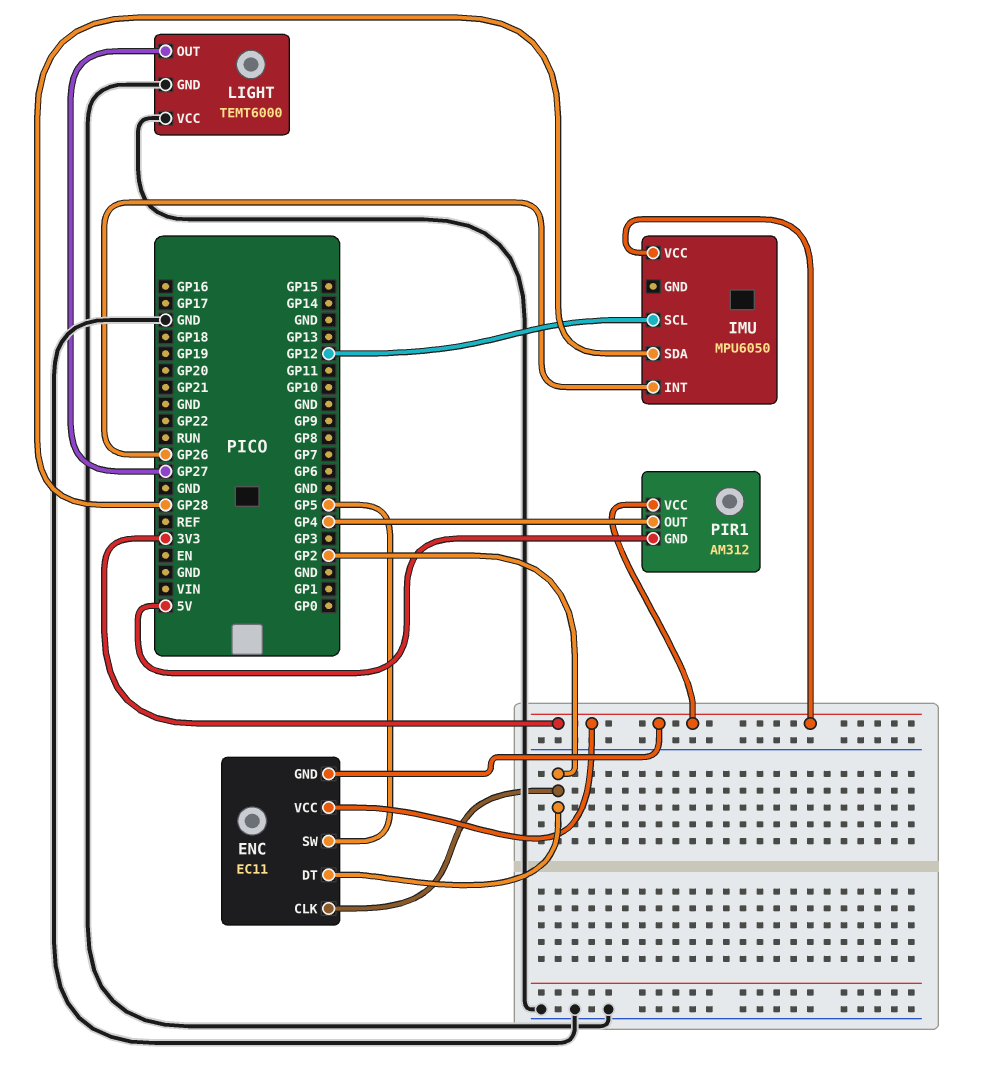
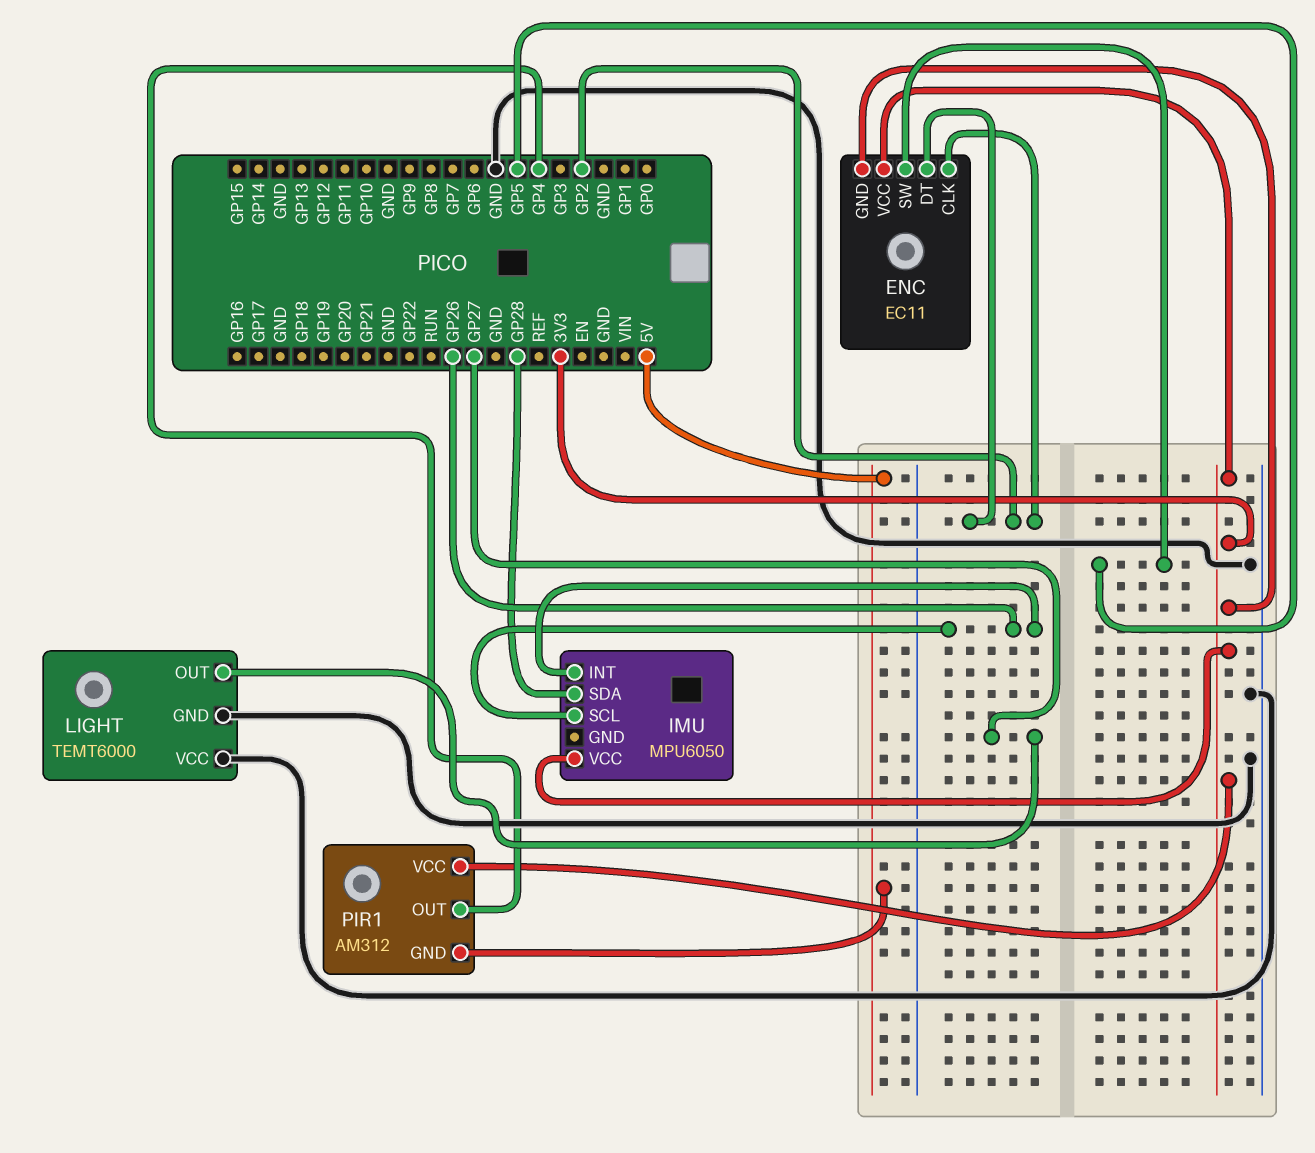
IMU pin SCL: GP12 -> GP26

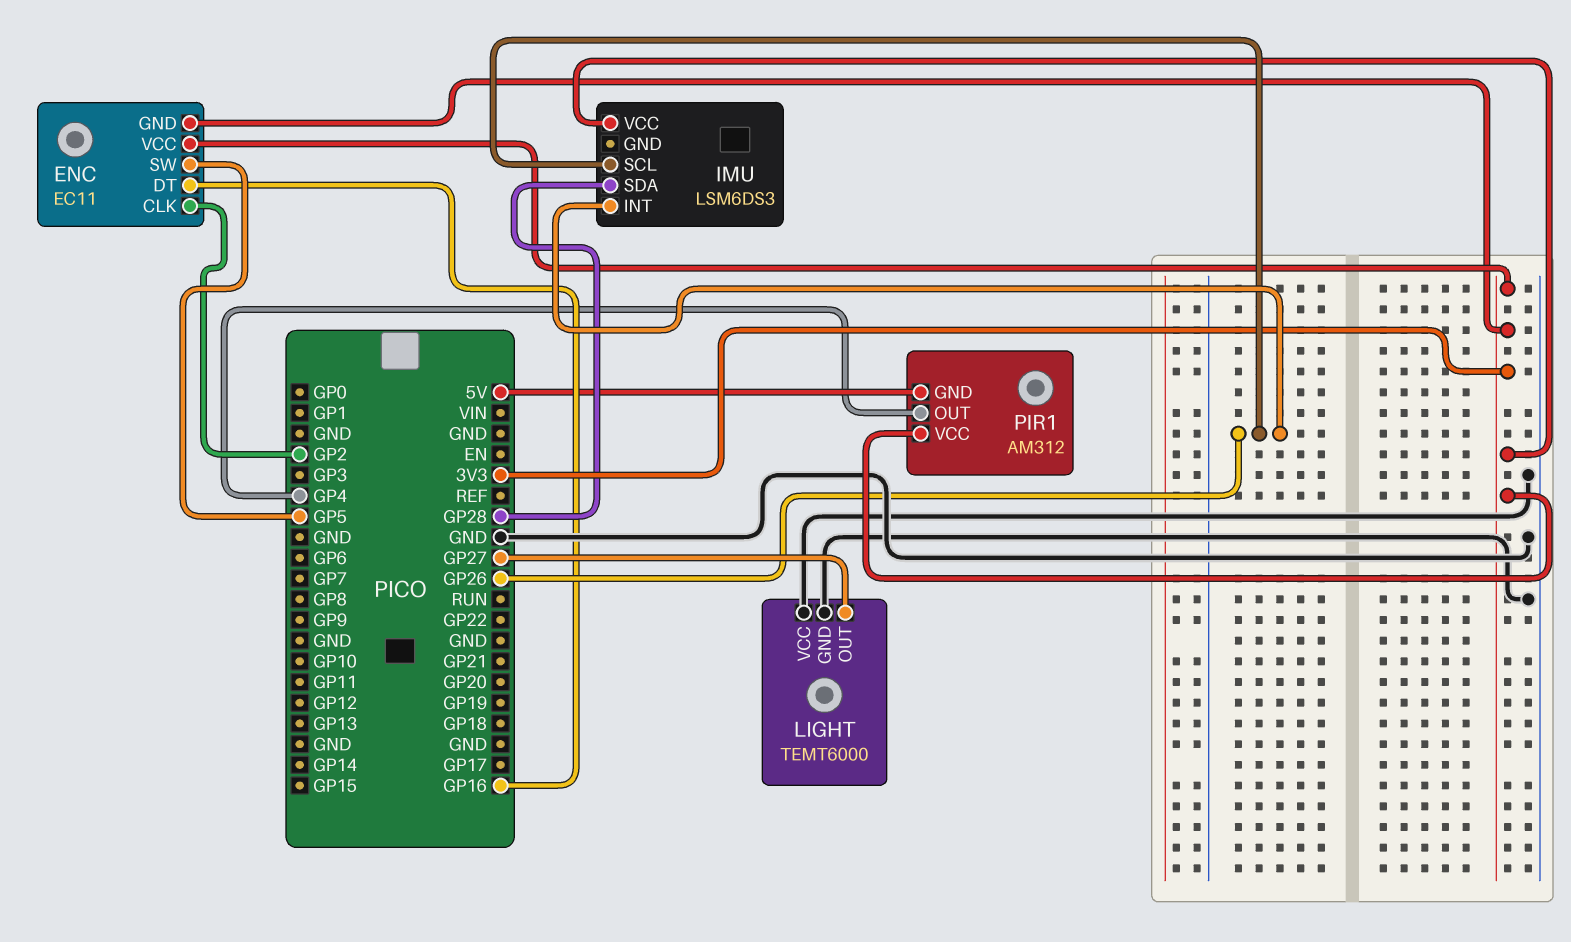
ENC pin DT: GP2 -> GP16
IMU: MPU6050 -> LSM6DS3

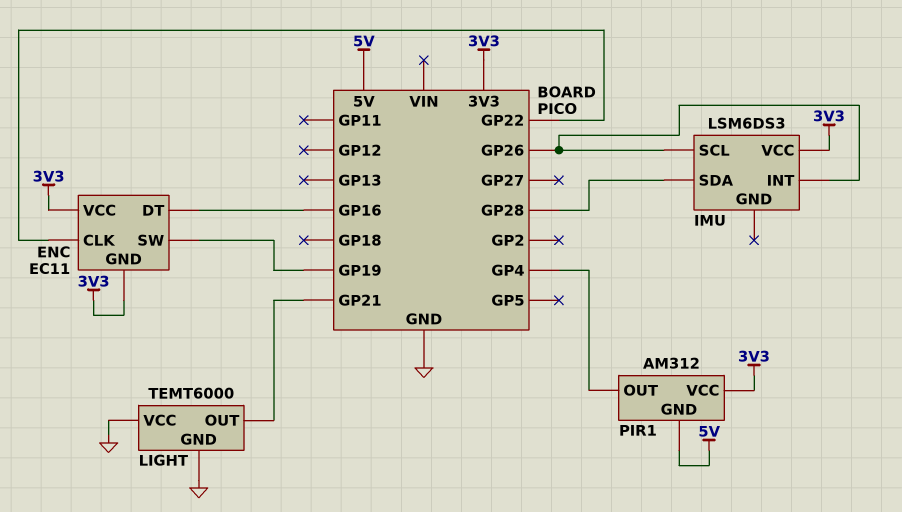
ENC pin CLK: GP2 -> GP22
ENC pin SW: GP5 -> GP19
LIGHT pin OUT: GP27 -> GP21

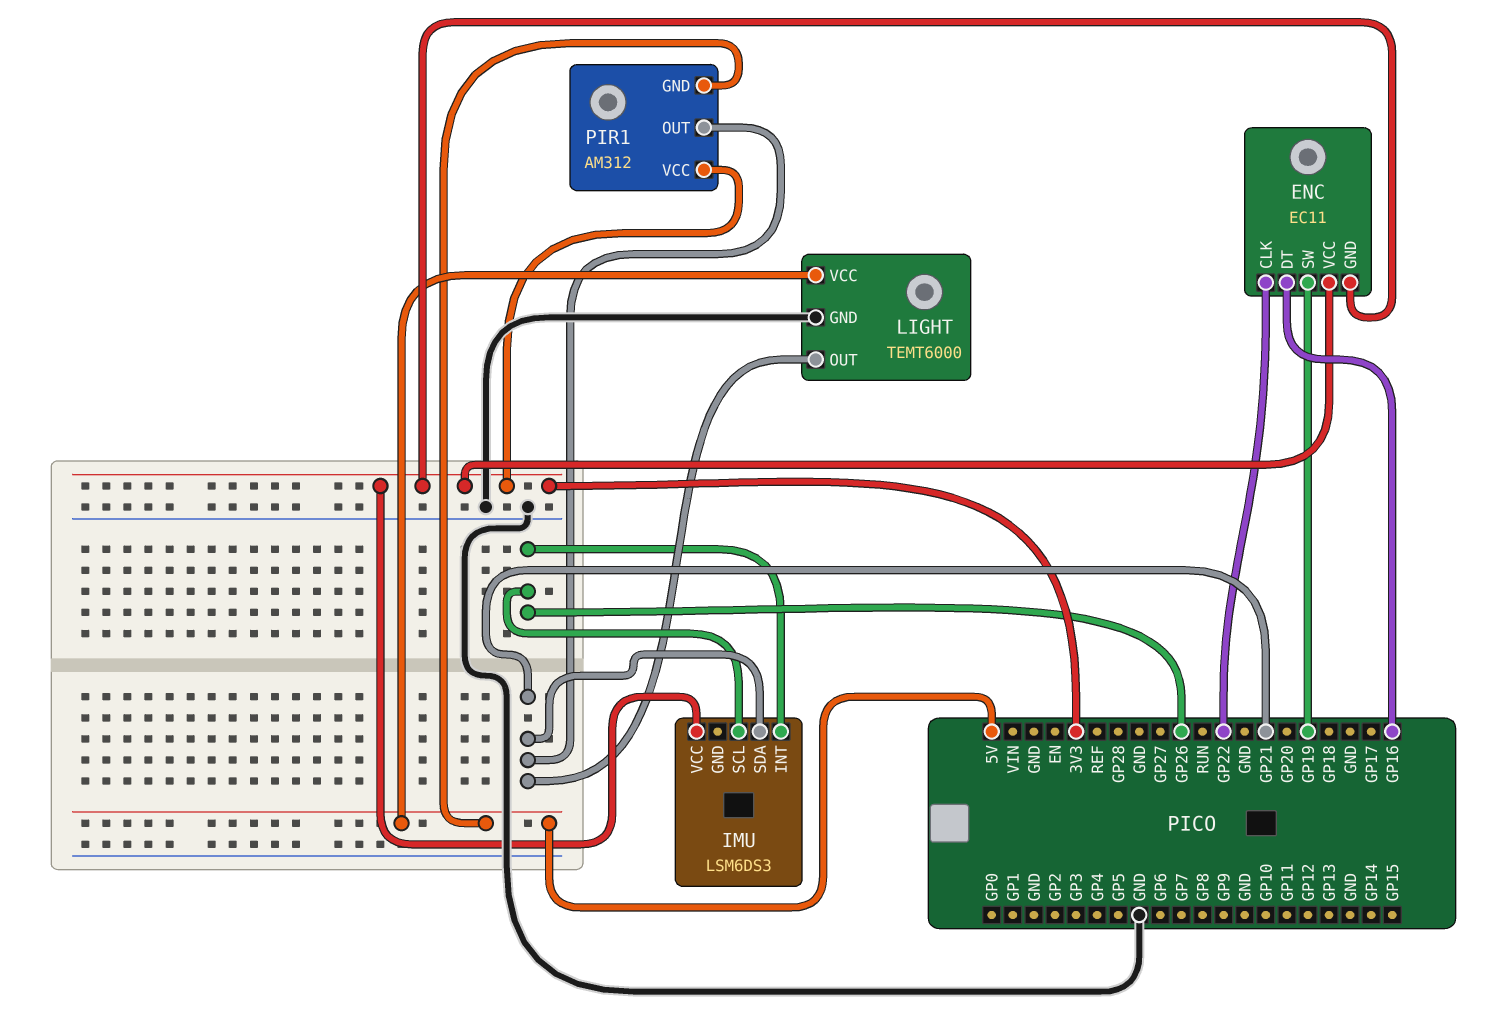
IMU pin SDA: GP28 -> GP21
LIGHT pin VCC: GND -> 5V
PIR1 pin OUT: GP4 -> GP21

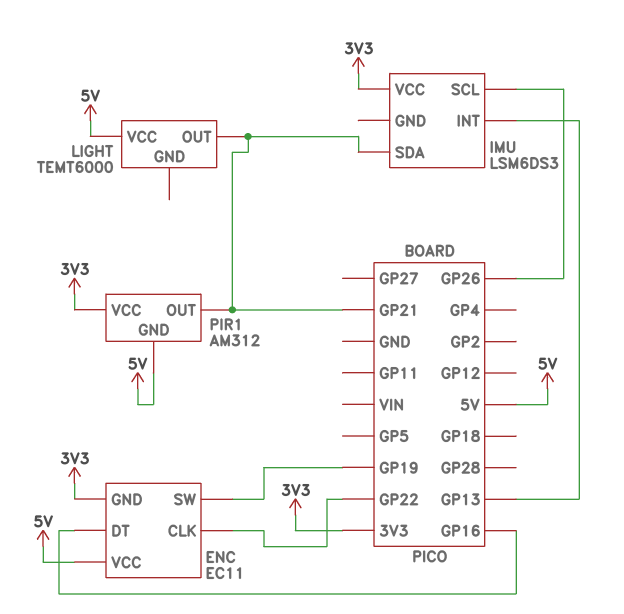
ENC pin VCC: 3V3 -> 5V
IMU pin INT: GP26 -> GP13
LIGHT pin GND: GND -> none

